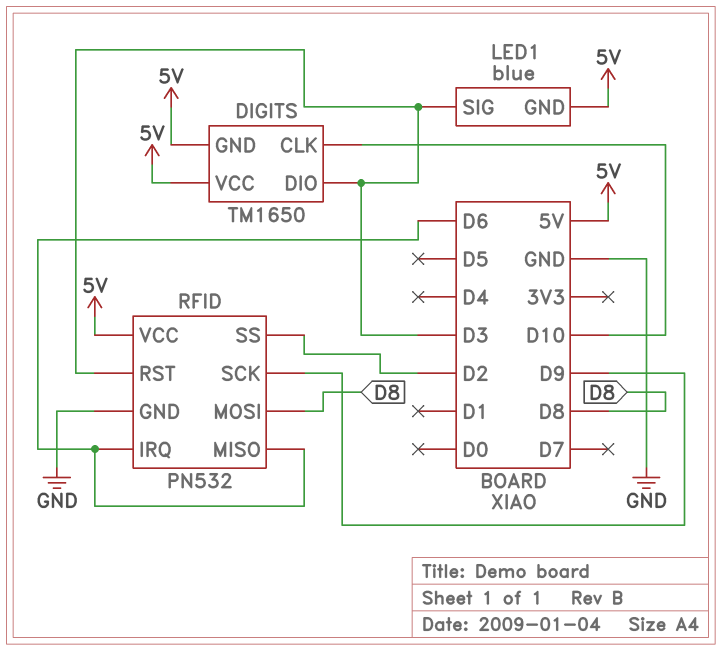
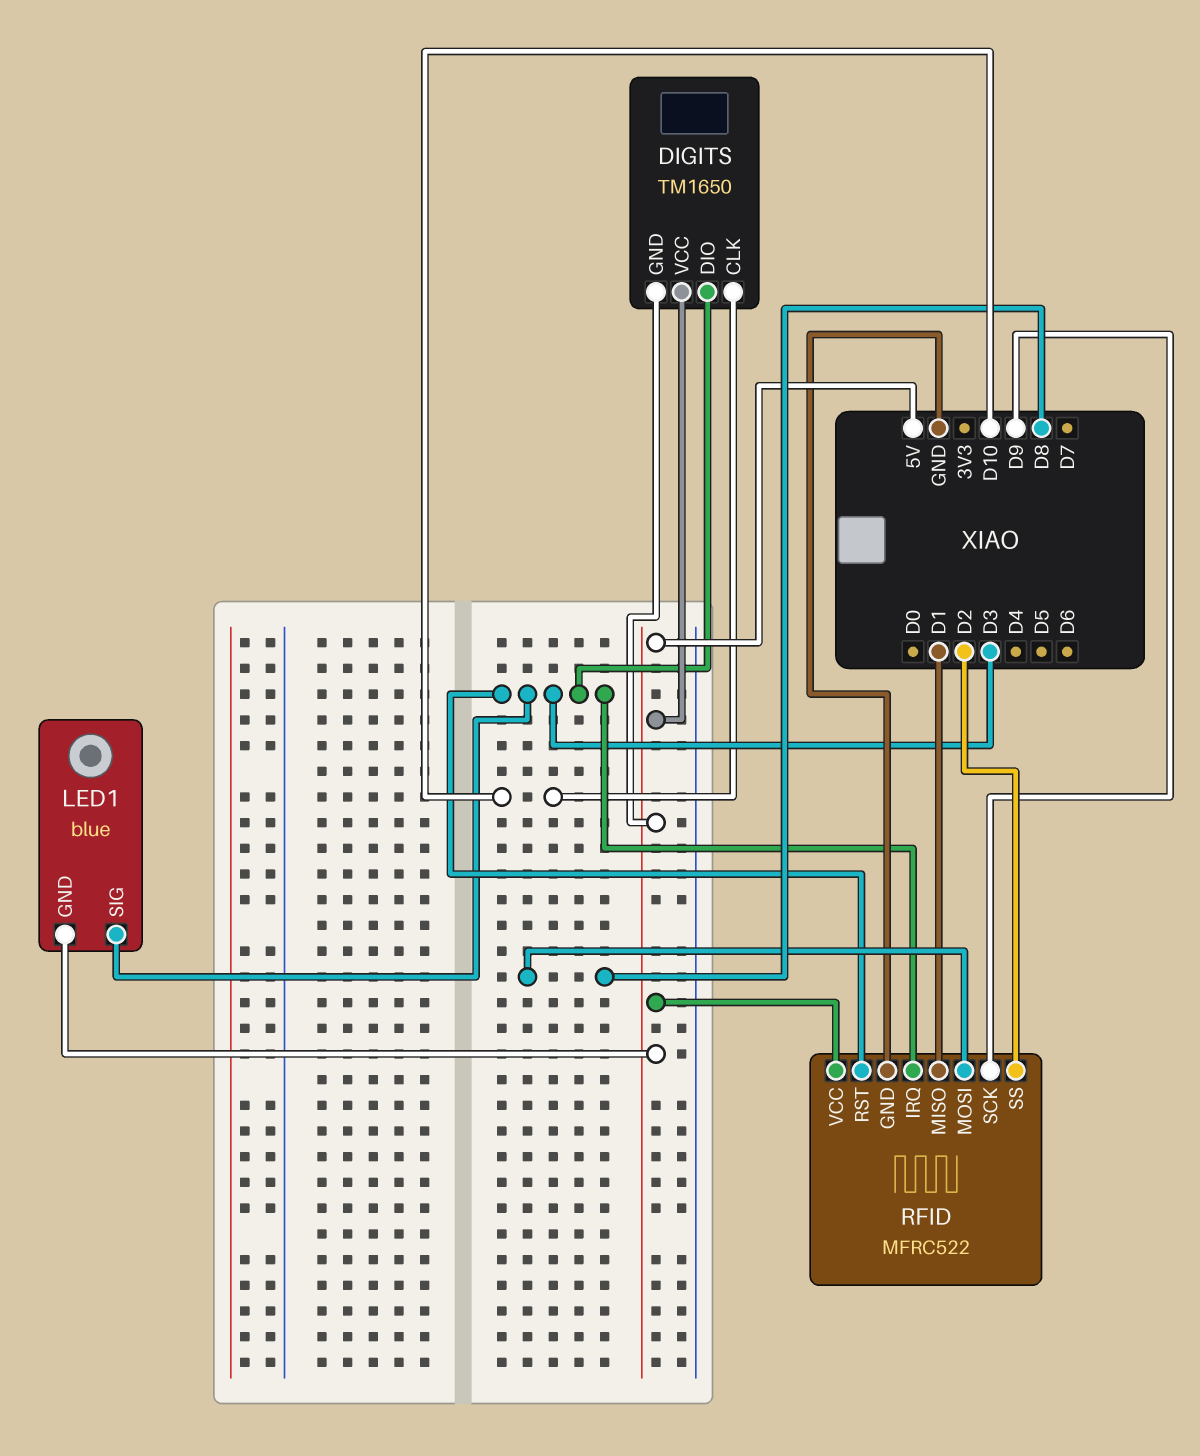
RFID: PN532 -> MFRC522
RFID pin IRQ: D6 -> D3
RFID pin MISO: D6 -> D1

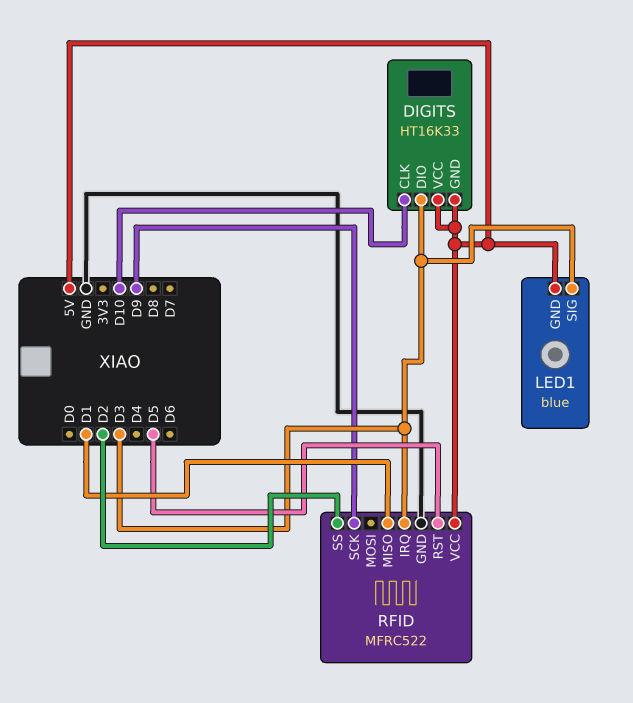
DIGITS: TM1650 -> HT16K33
RFID pin MOSI: D8 -> none
RFID pin RST: D3 -> D5

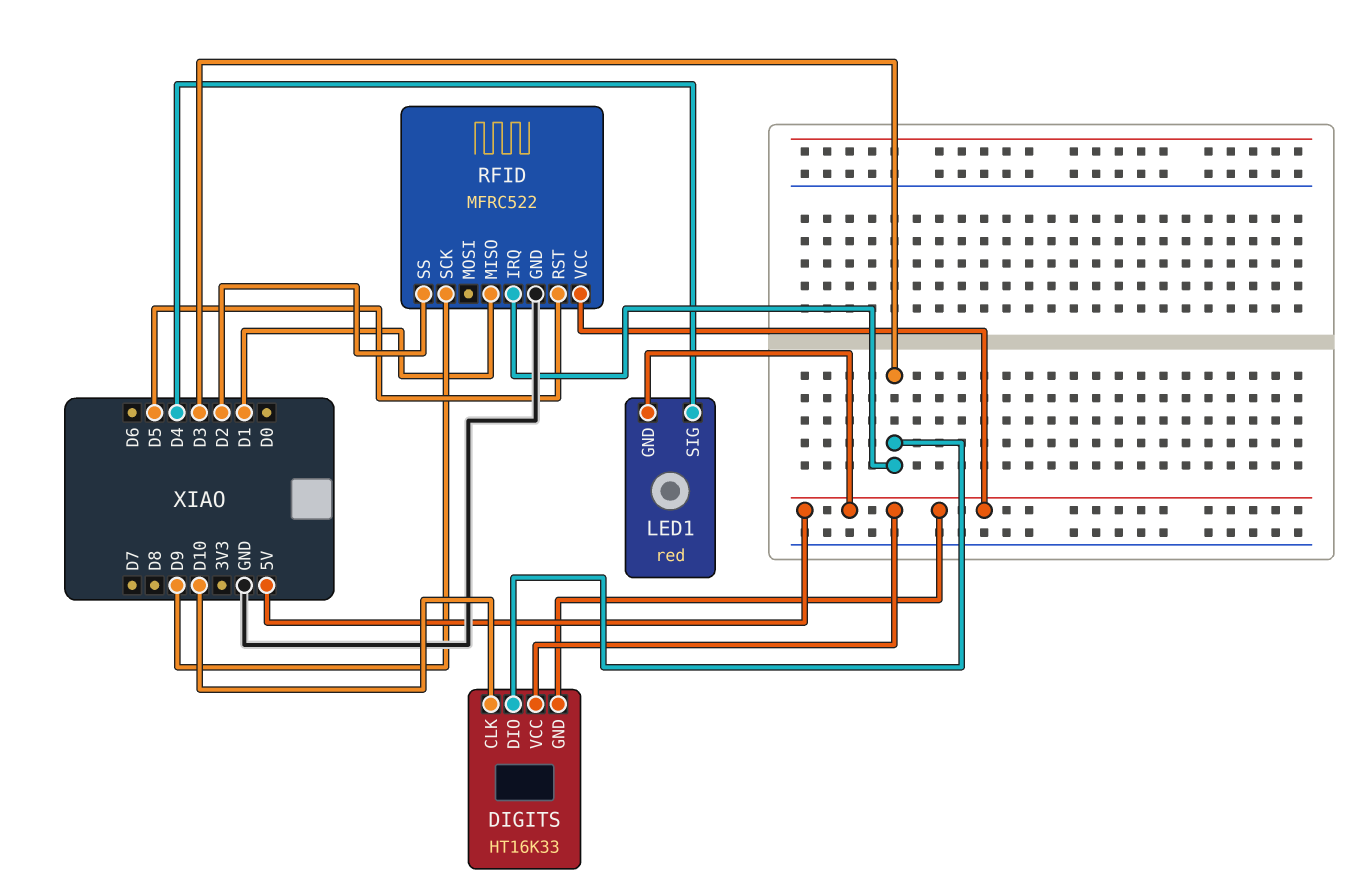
LED1: blue -> red
LED1 pin SIG: D3 -> D4

